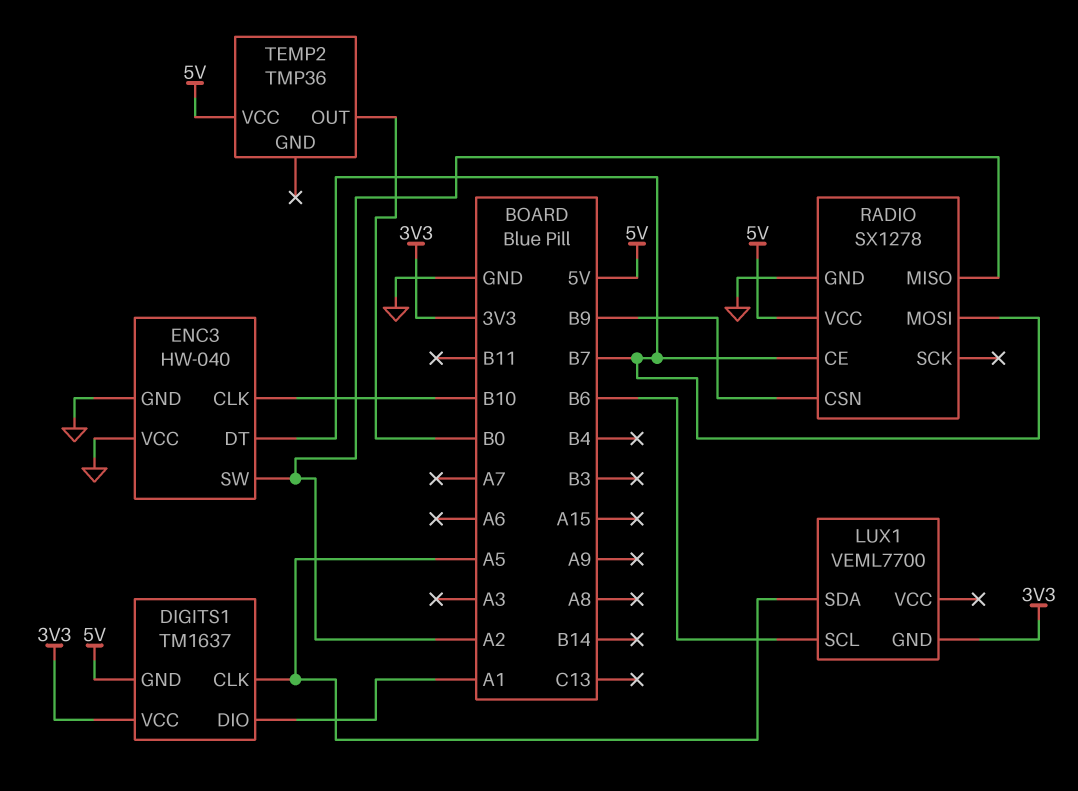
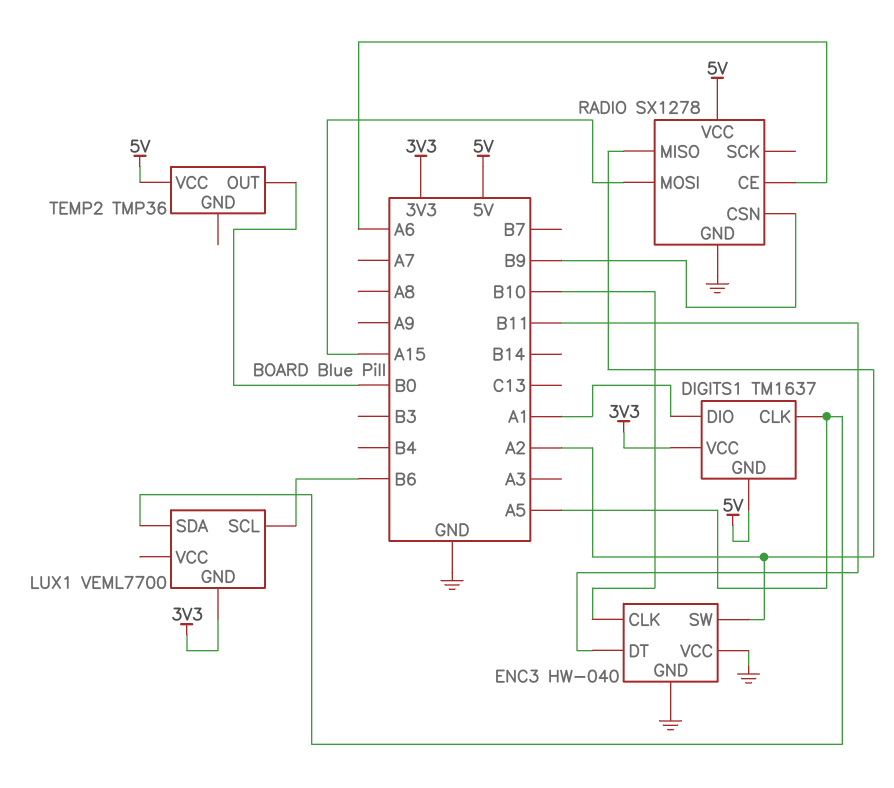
ENC3 pin DT: B7 -> B11
RADIO pin CE: B7 -> A6
RADIO pin MOSI: B7 -> A15

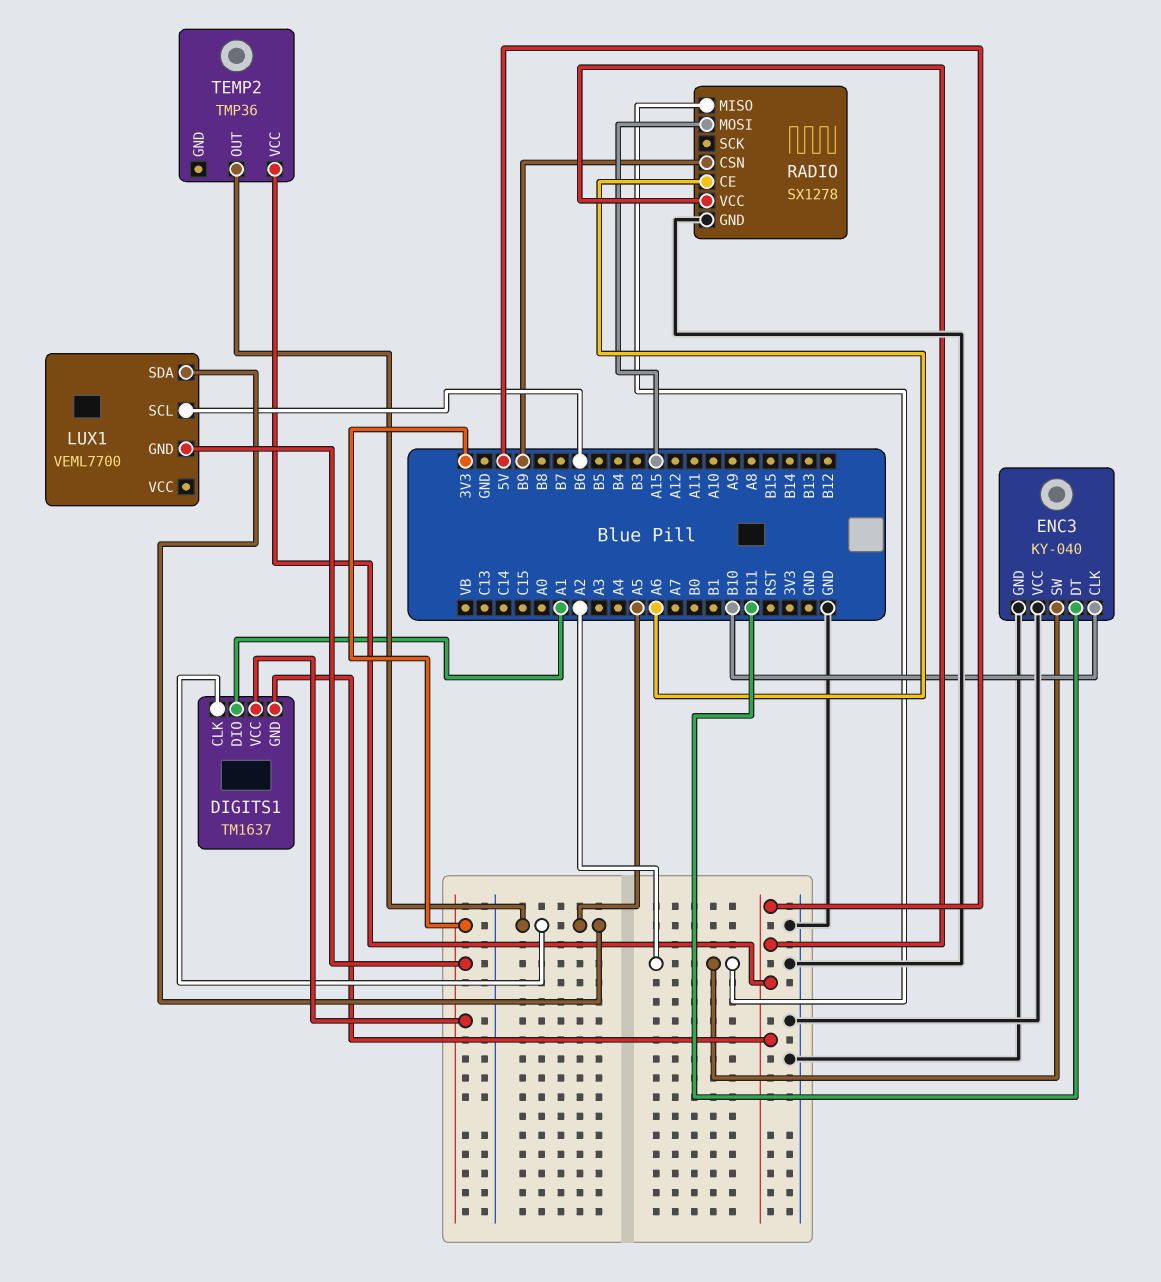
ENC3: HW-040 -> KY-040
TEMP2 pin OUT: B0 -> A5

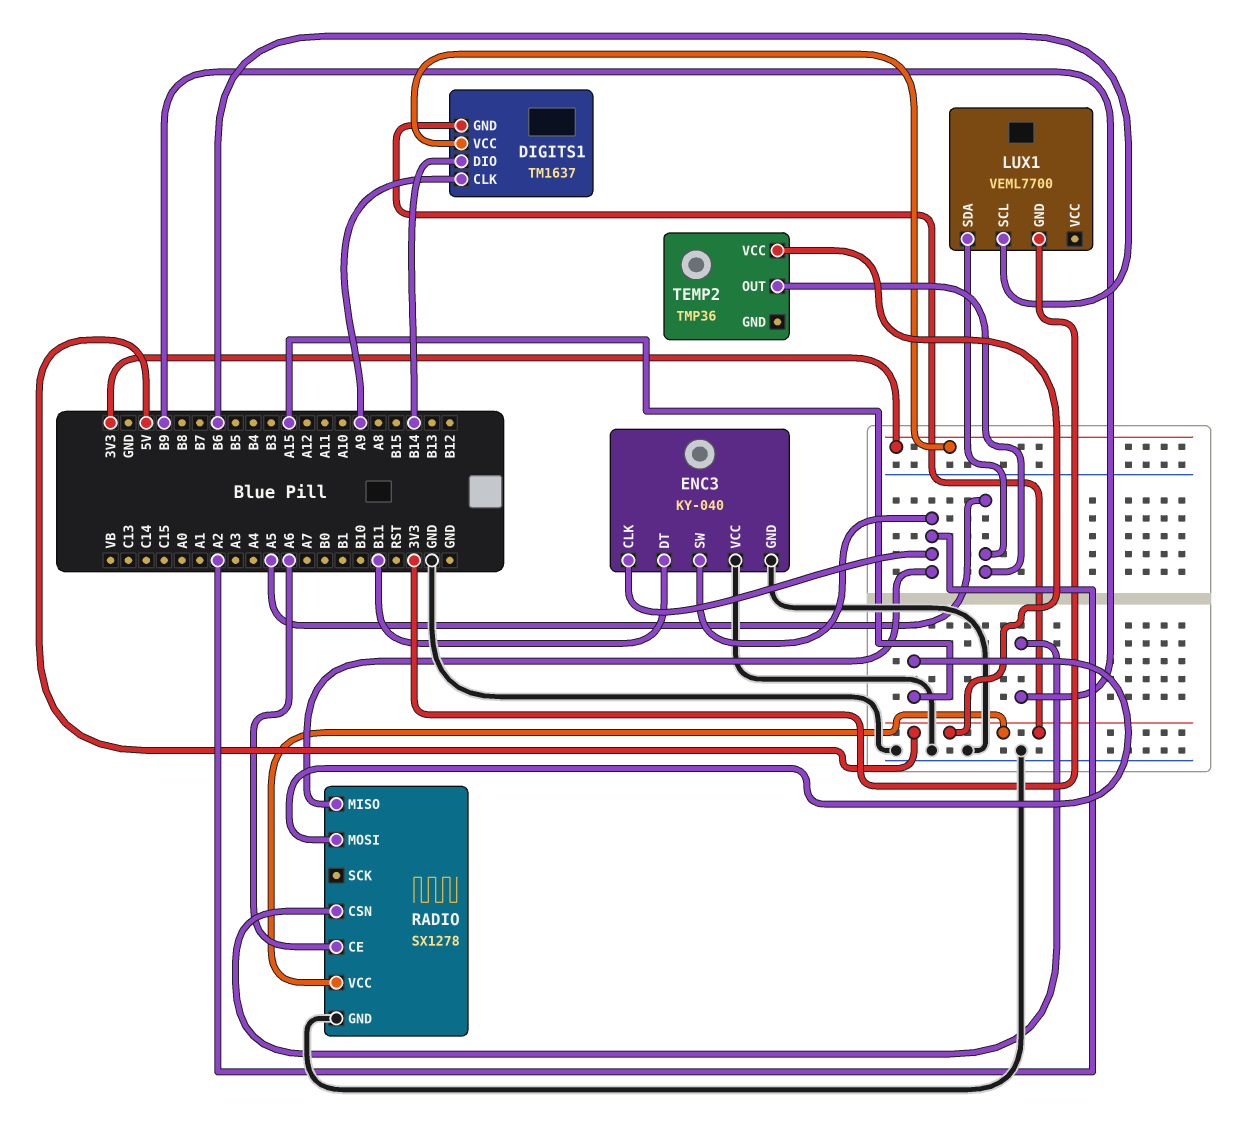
DIGITS1 pin CLK: A5 -> A9
DIGITS1 pin DIO: A1 -> B14
ENC3 pin CLK: B10 -> A2

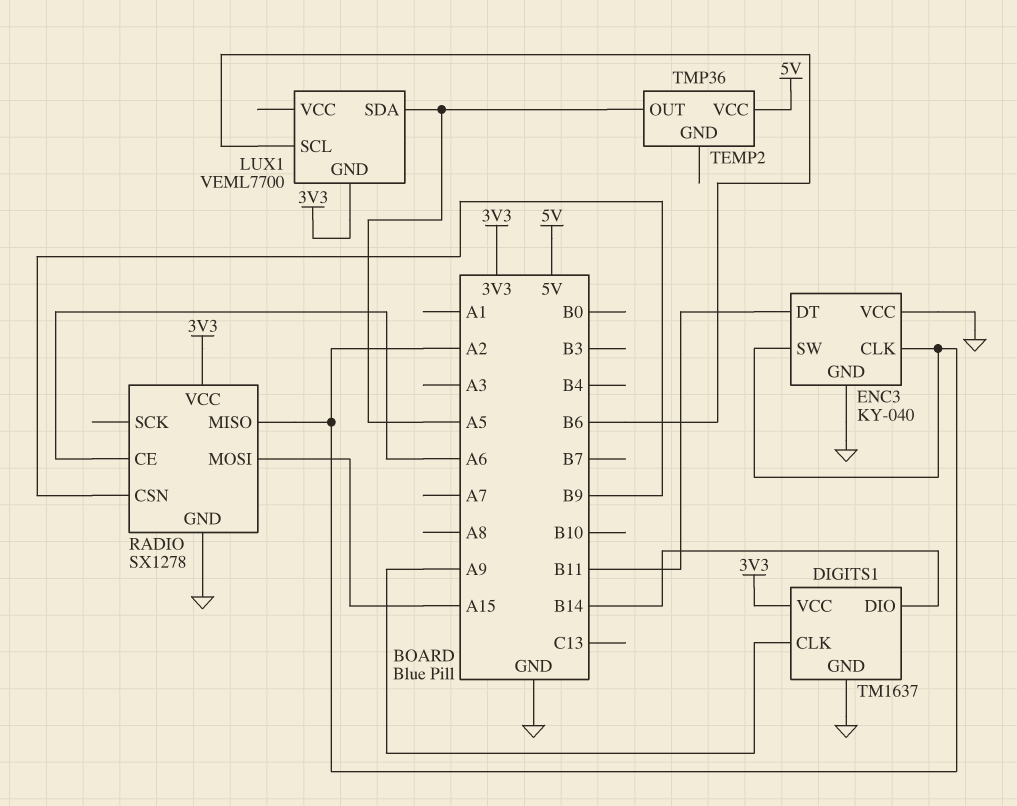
DIGITS1 pin GND: 5V -> GND
RADIO pin VCC: 5V -> 3V3

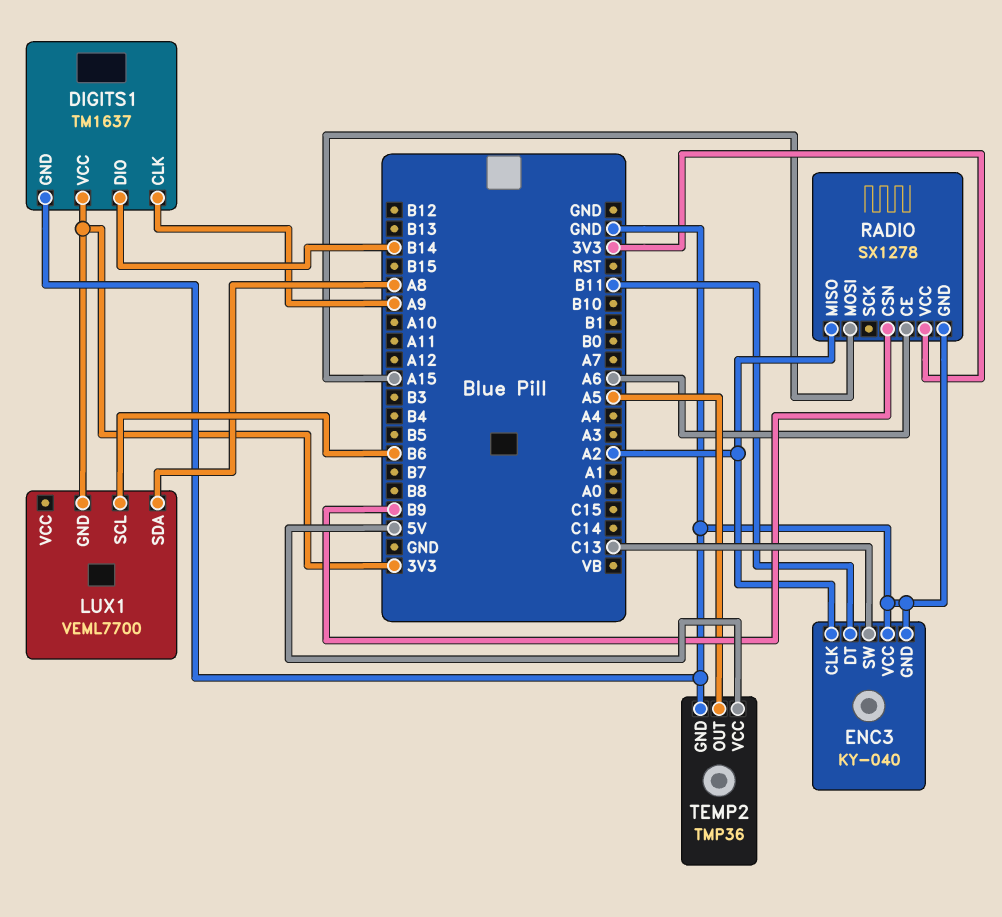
ENC3 pin SW: A2 -> C13
LUX1 pin SDA: A5 -> A8
TEMP2 pin GND: none -> GND

